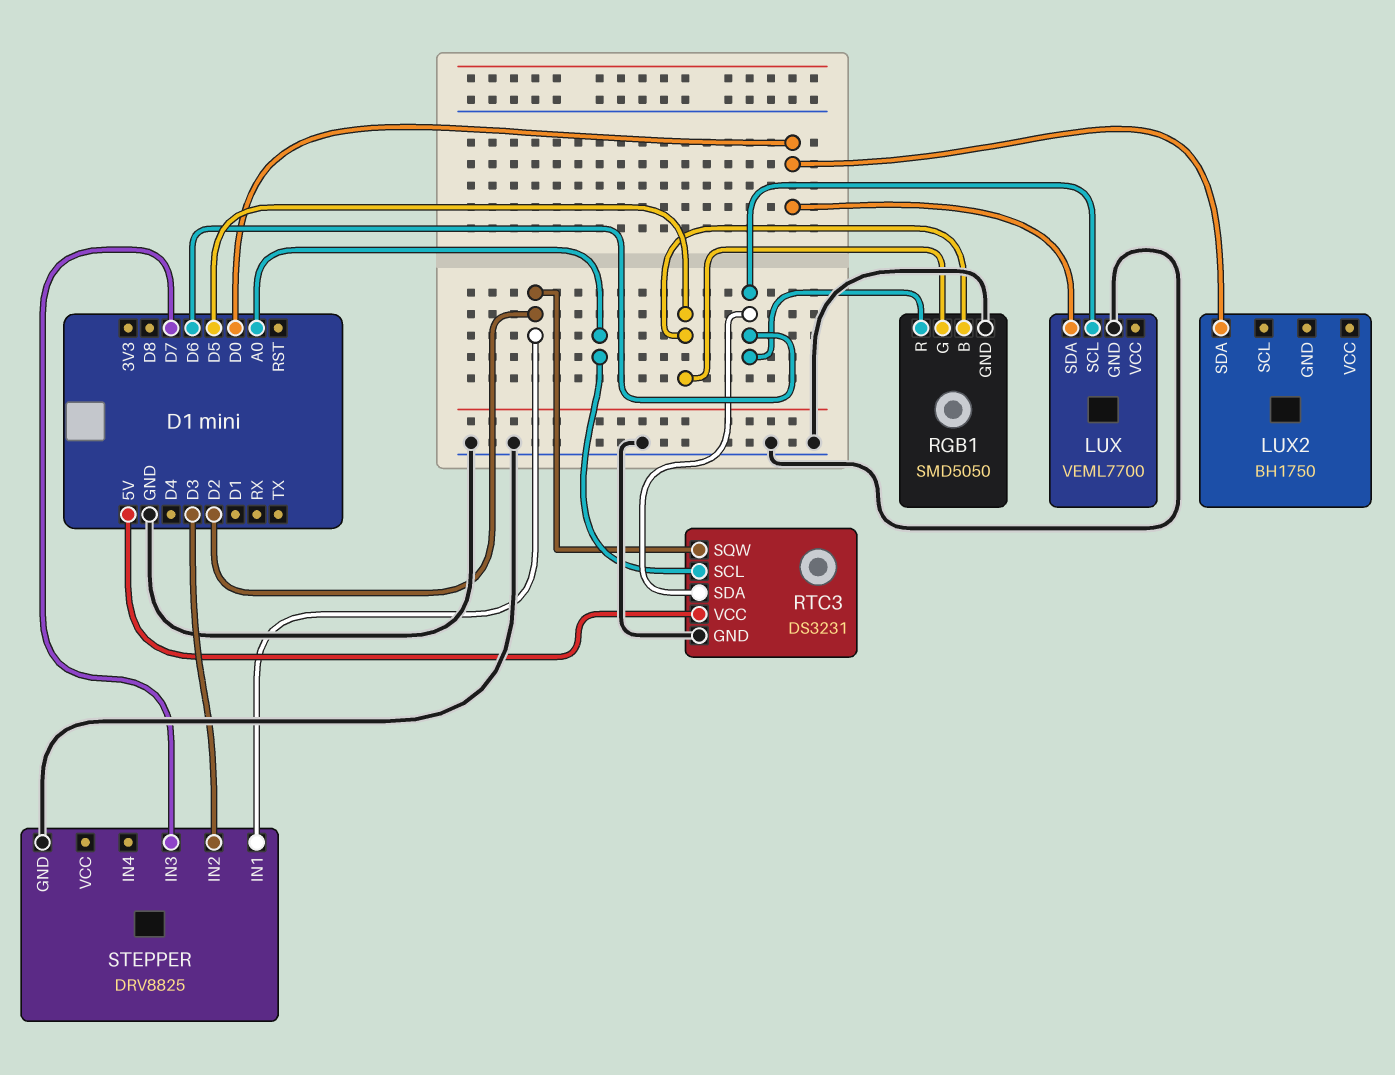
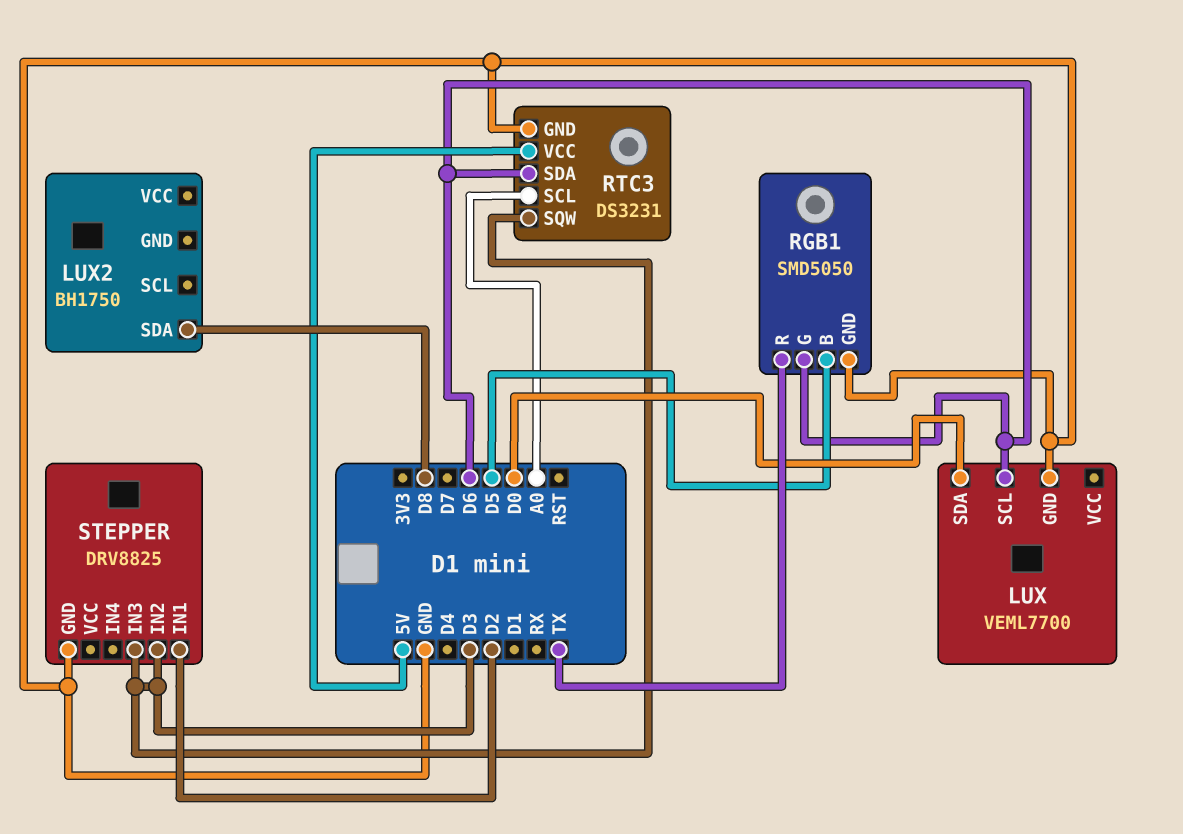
LUX2 pin SDA: D0 -> D8
RGB1 pin G: D5 -> D6
RGB1 pin R: D6 -> TX
RTC3 pin SQW: D2 -> D3
STEPPER pin IN3: D7 -> D3

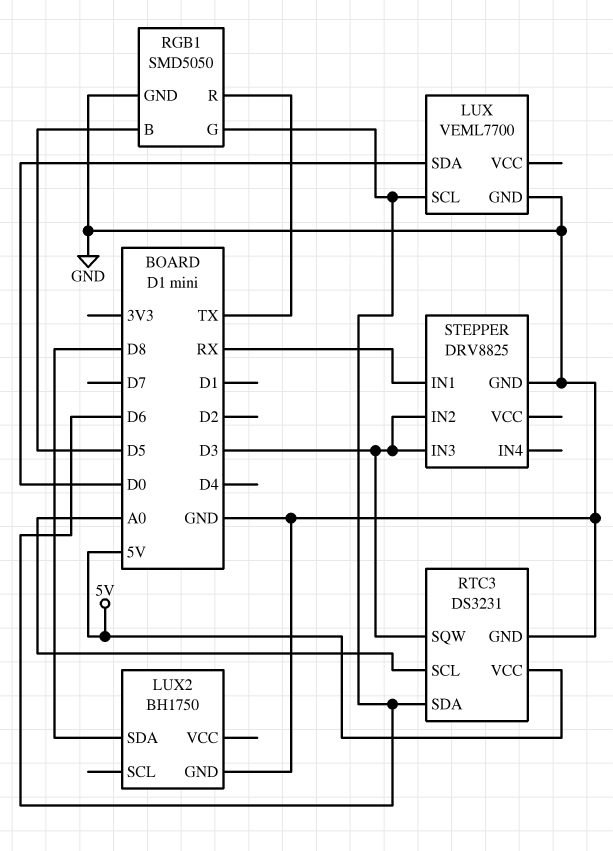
LUX2 pin GND: none -> GND
STEPPER pin IN1: D2 -> RX

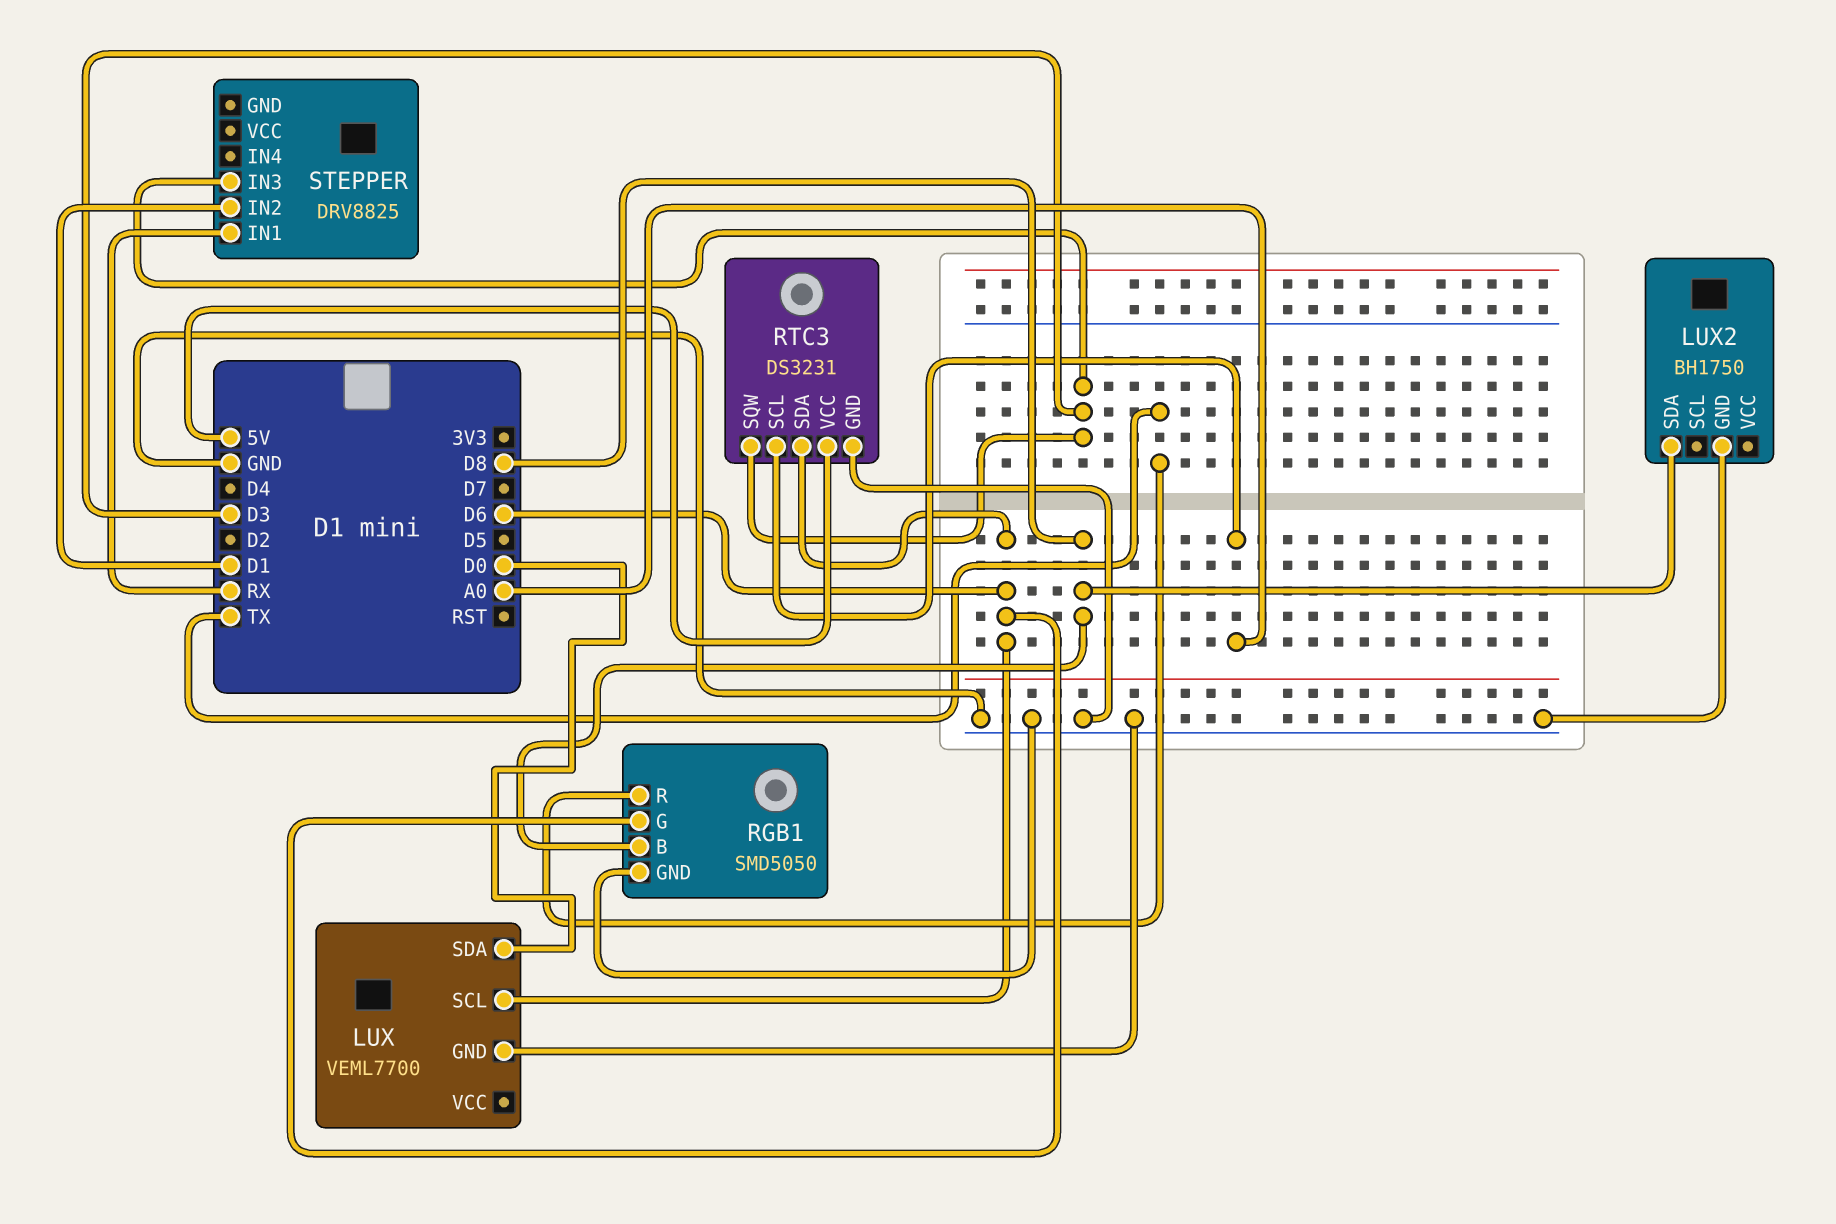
RGB1 pin B: D5 -> D8
STEPPER pin GND: GND -> none
STEPPER pin IN2: D3 -> D1

